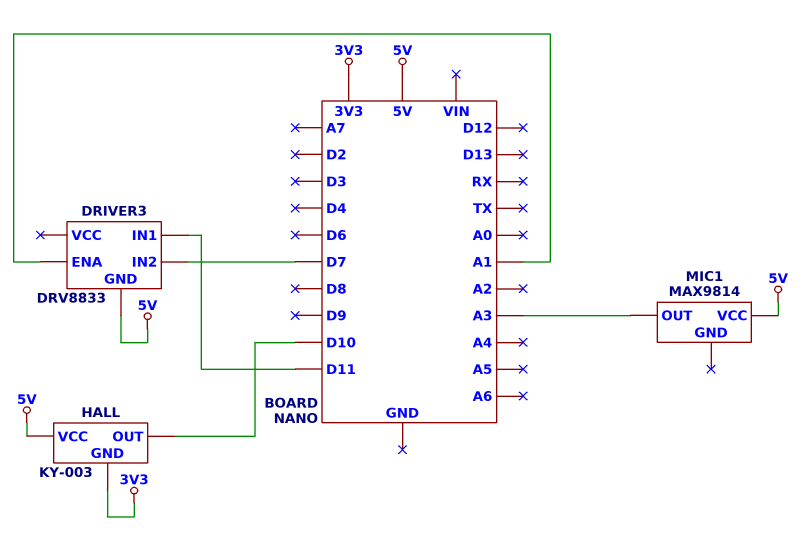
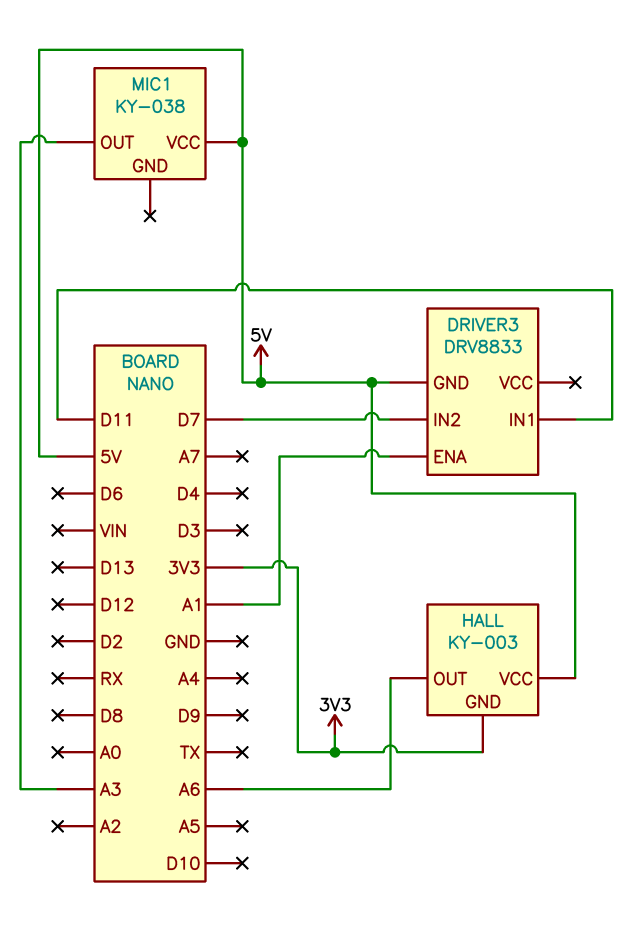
HALL pin OUT: D10 -> A6
MIC1: MAX9814 -> KY-038

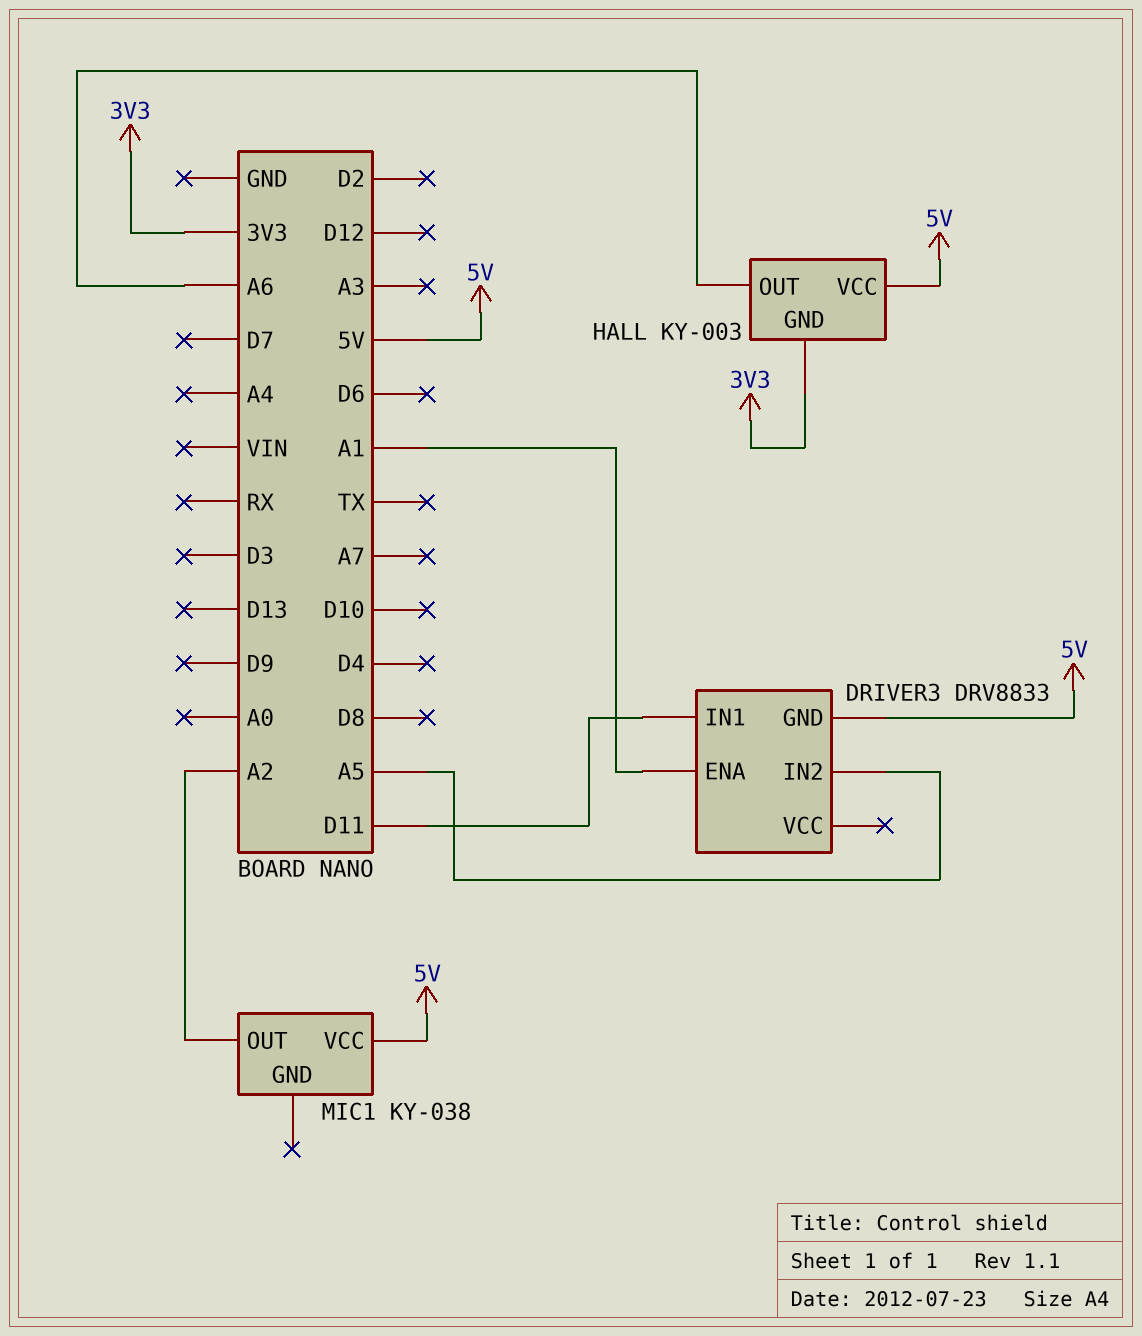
DRIVER3 pin IN2: D7 -> A5
MIC1 pin OUT: A3 -> A2

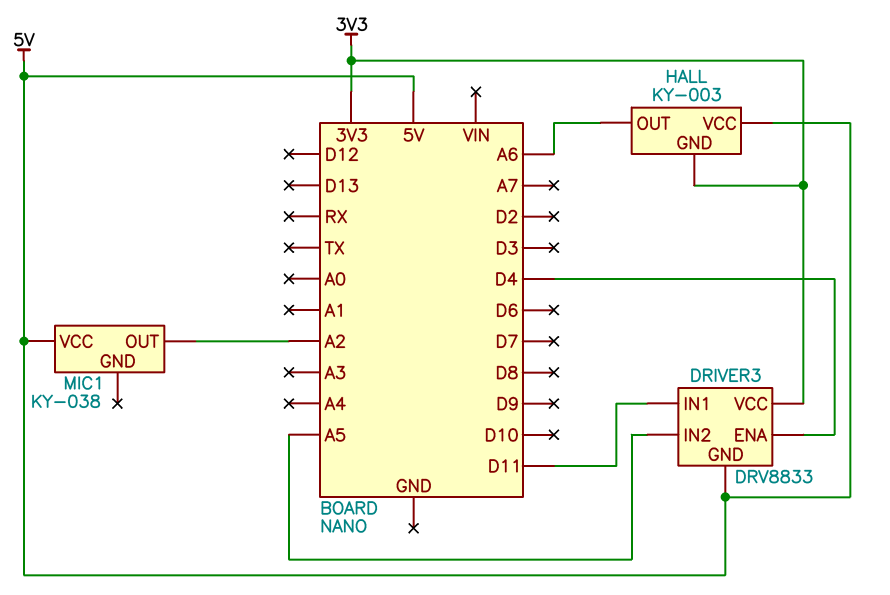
DRIVER3 pin ENA: A1 -> D4
DRIVER3 pin VCC: none -> 3V3

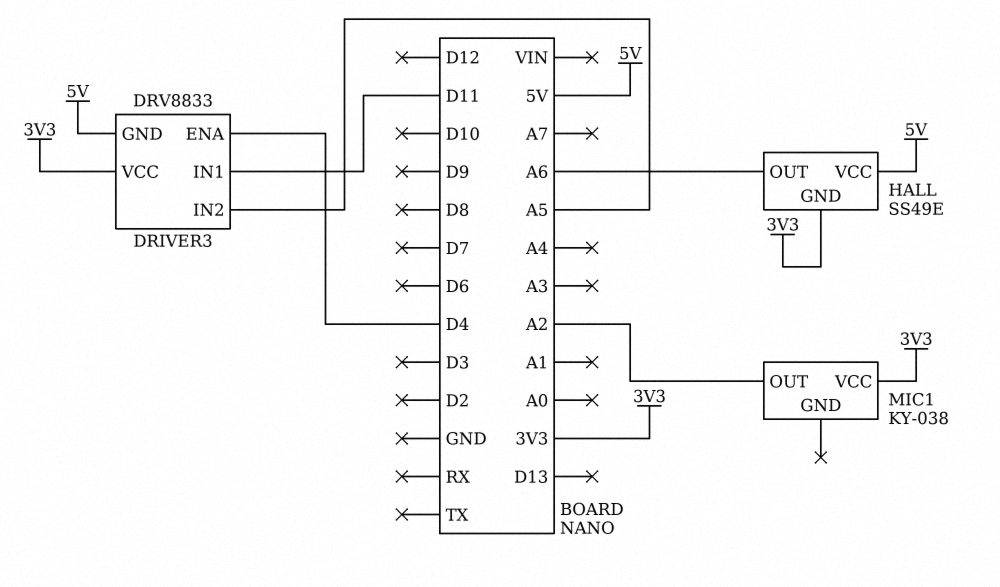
HALL: KY-003 -> SS49E
MIC1 pin VCC: 5V -> 3V3

